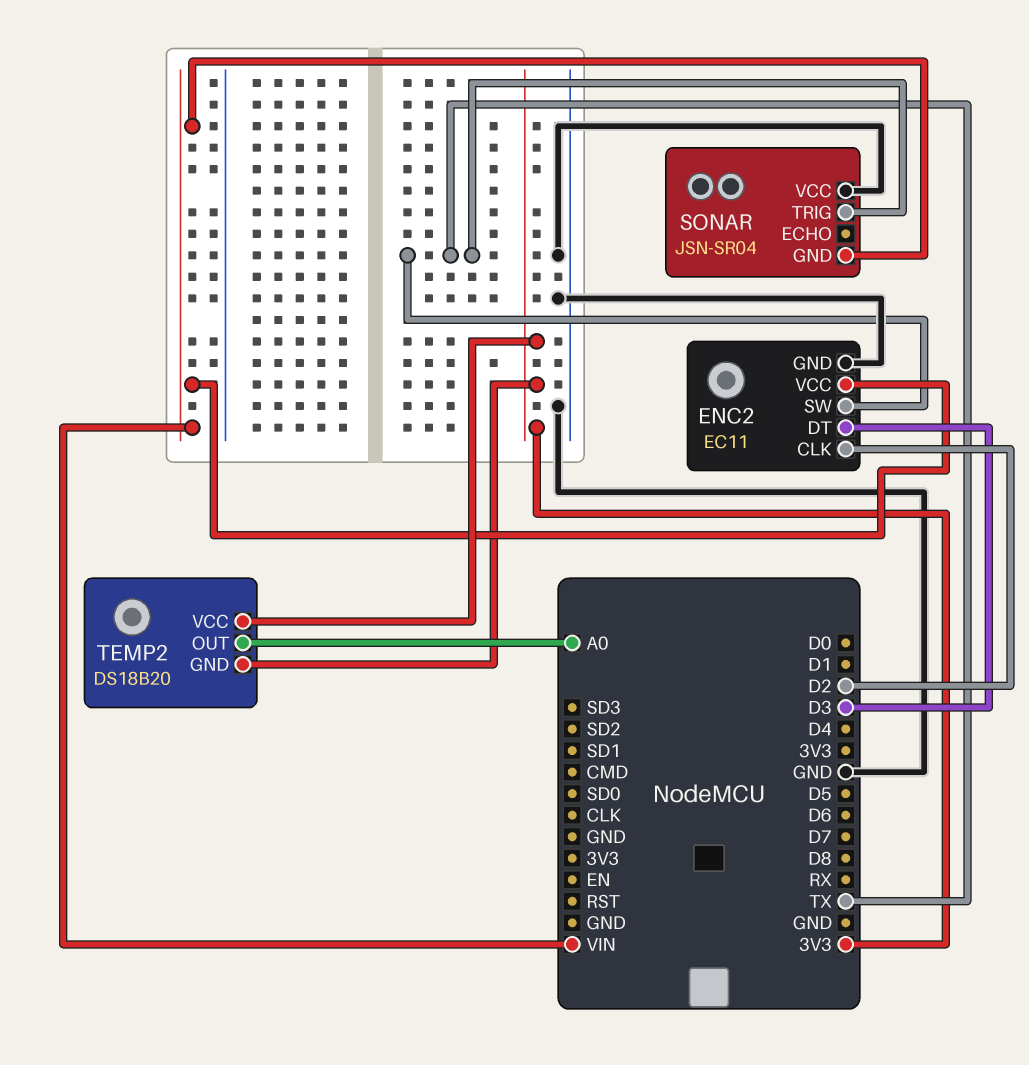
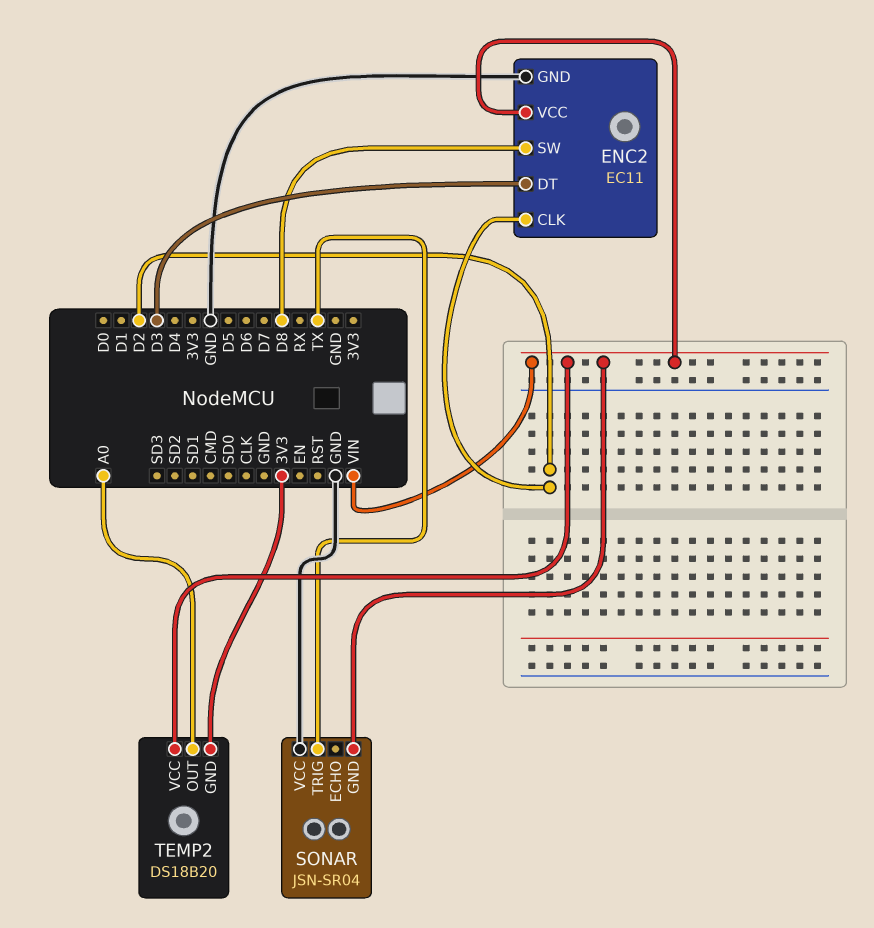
ENC2 pin SW: TX -> D8
TEMP2 pin VCC: 3V3 -> VIN

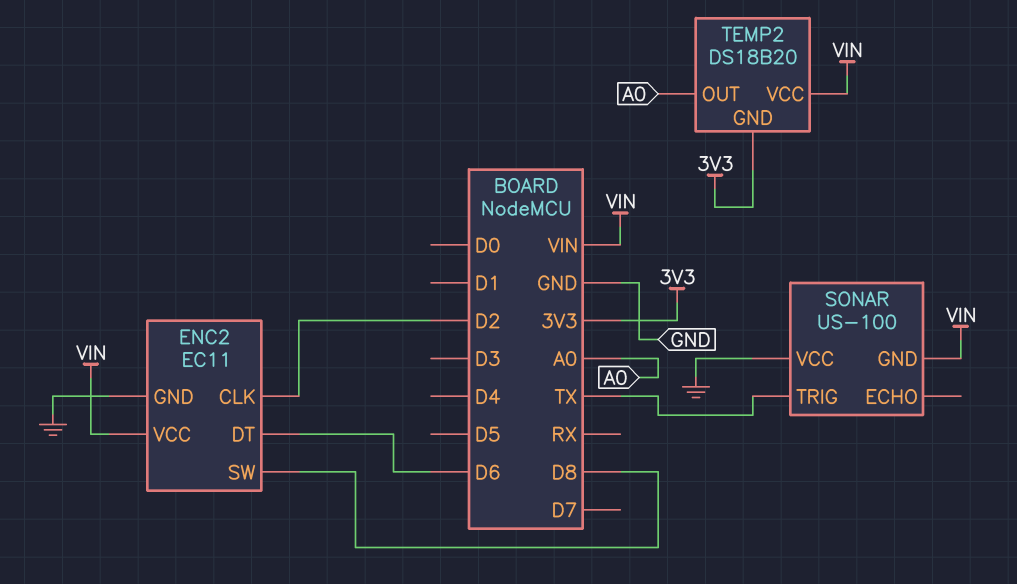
ENC2 pin DT: D3 -> D6
SONAR: JSN-SR04 -> US-100

